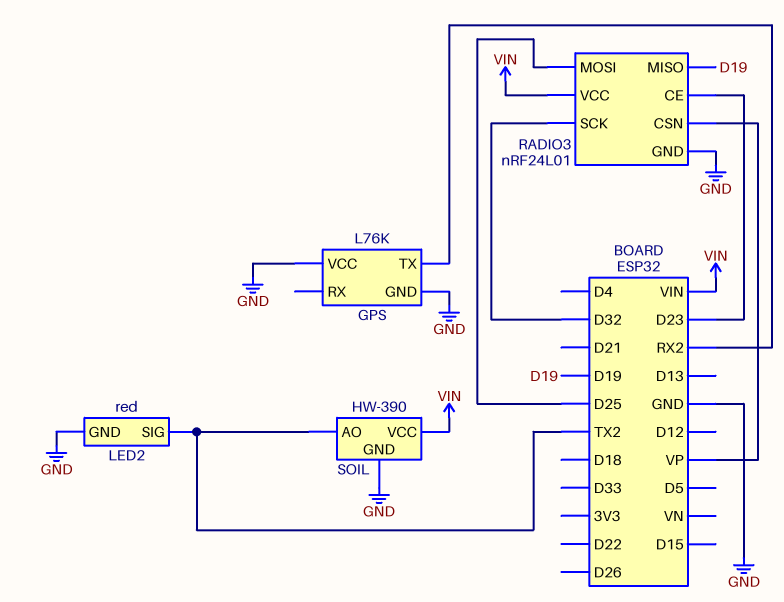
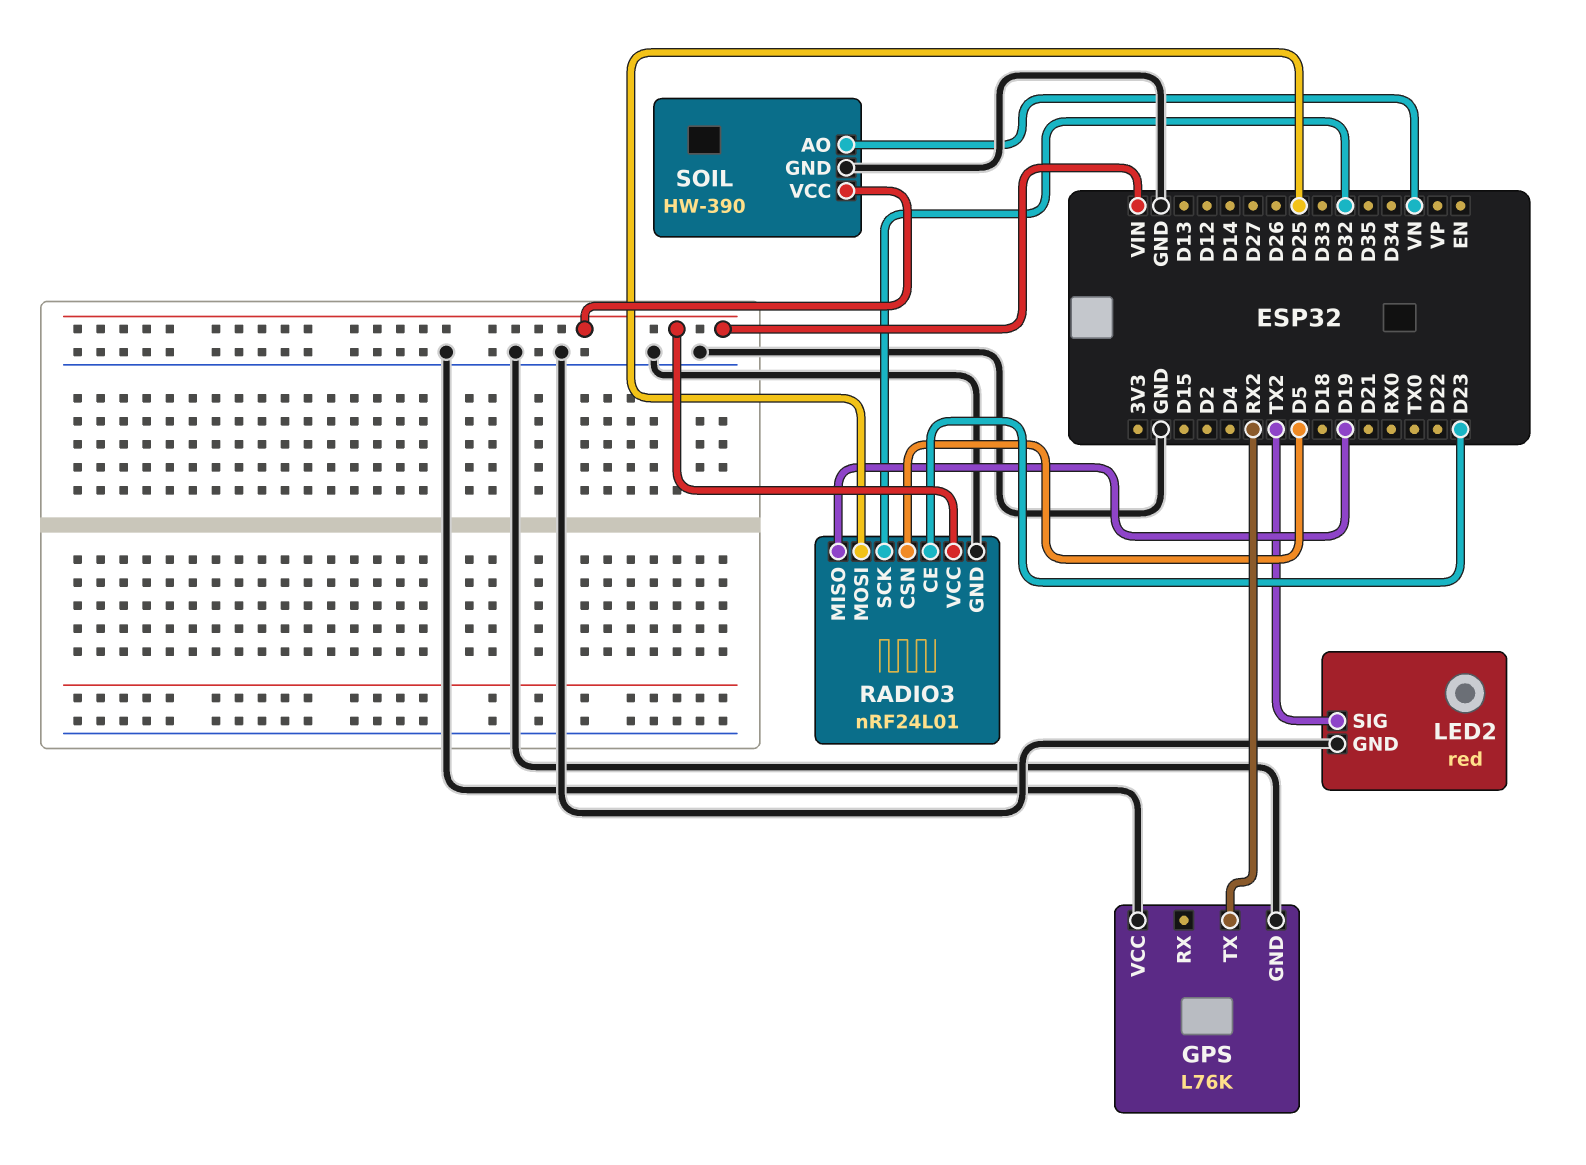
RADIO3 pin CSN: VP -> D5
SOIL pin AO: TX2 -> VN

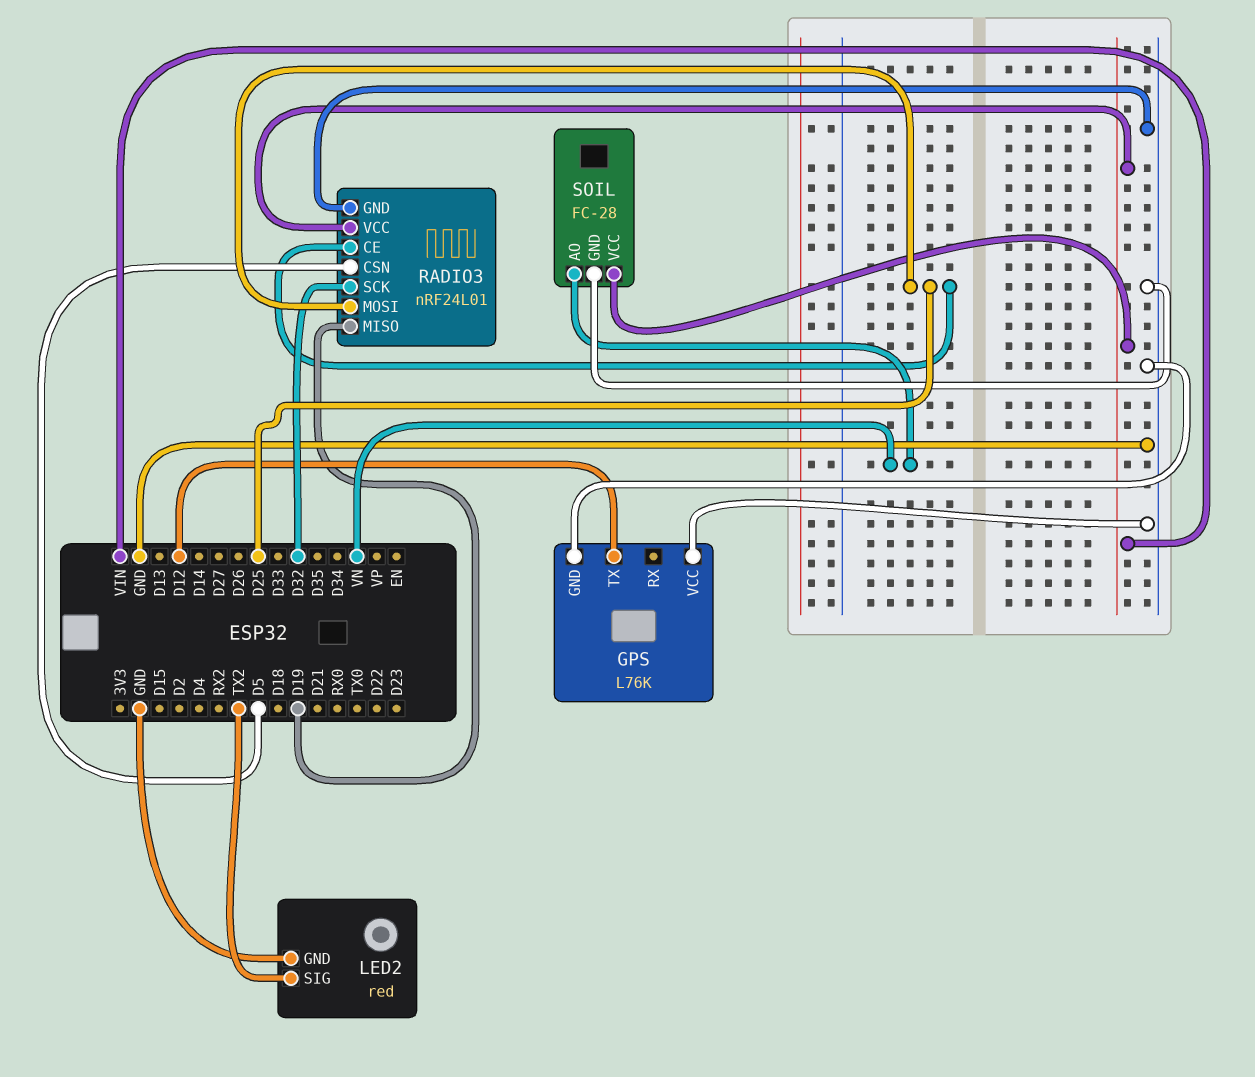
GPS pin TX: RX2 -> D12
RADIO3 pin CE: D23 -> D25
SOIL: HW-390 -> FC-28

